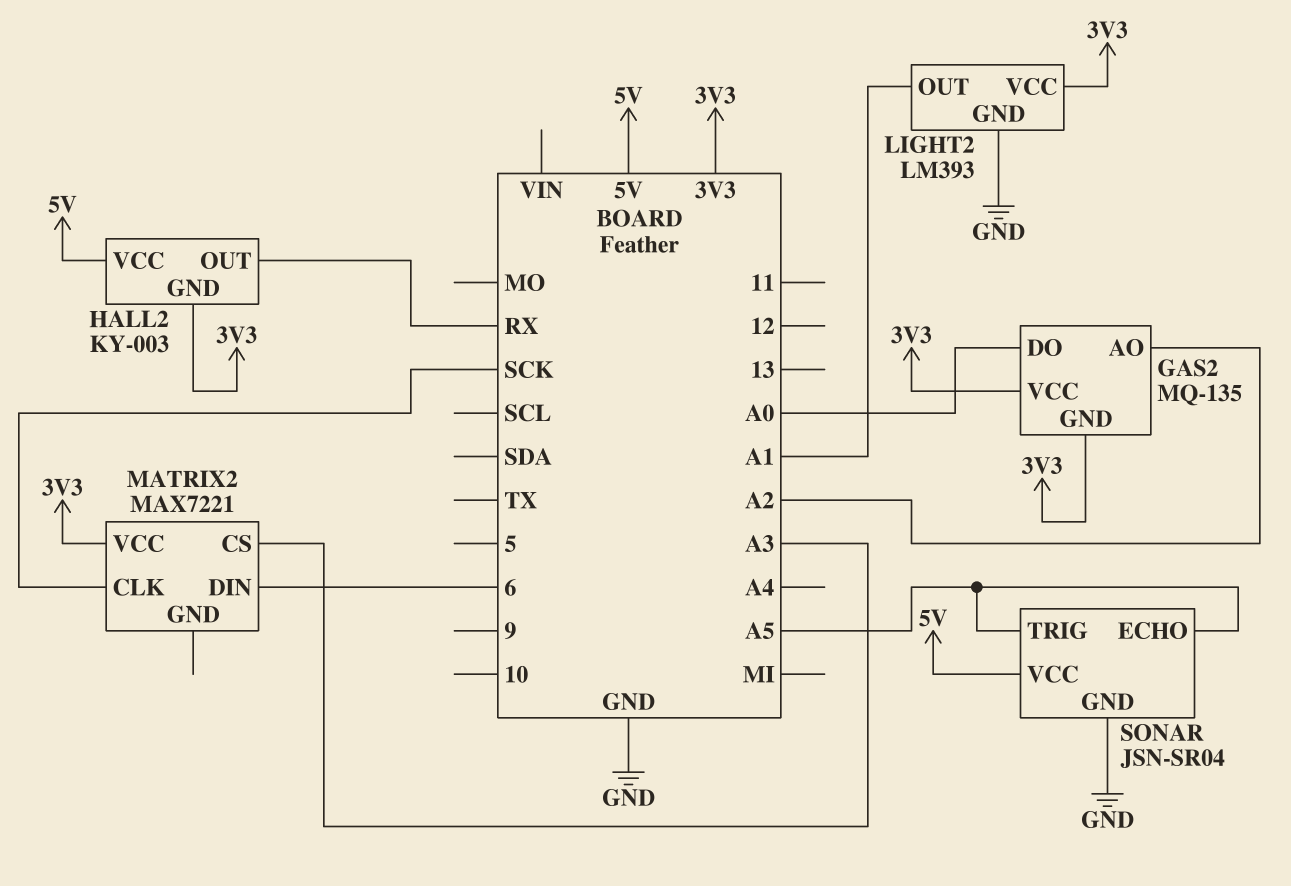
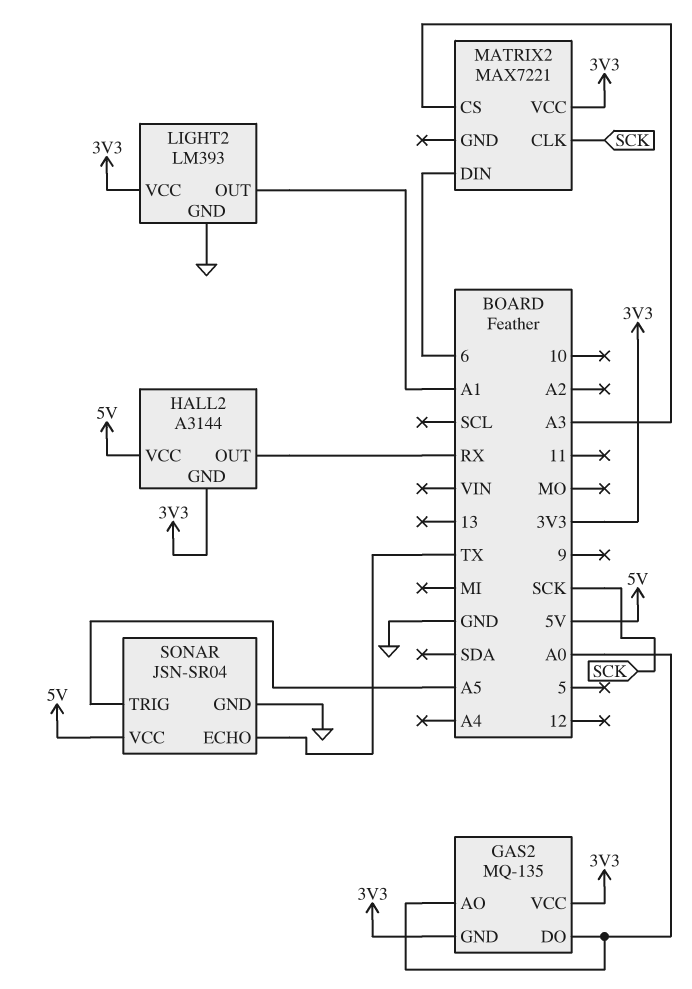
GAS2 pin AO: A2 -> A0
HALL2: KY-003 -> A3144
SONAR pin ECHO: A5 -> TX

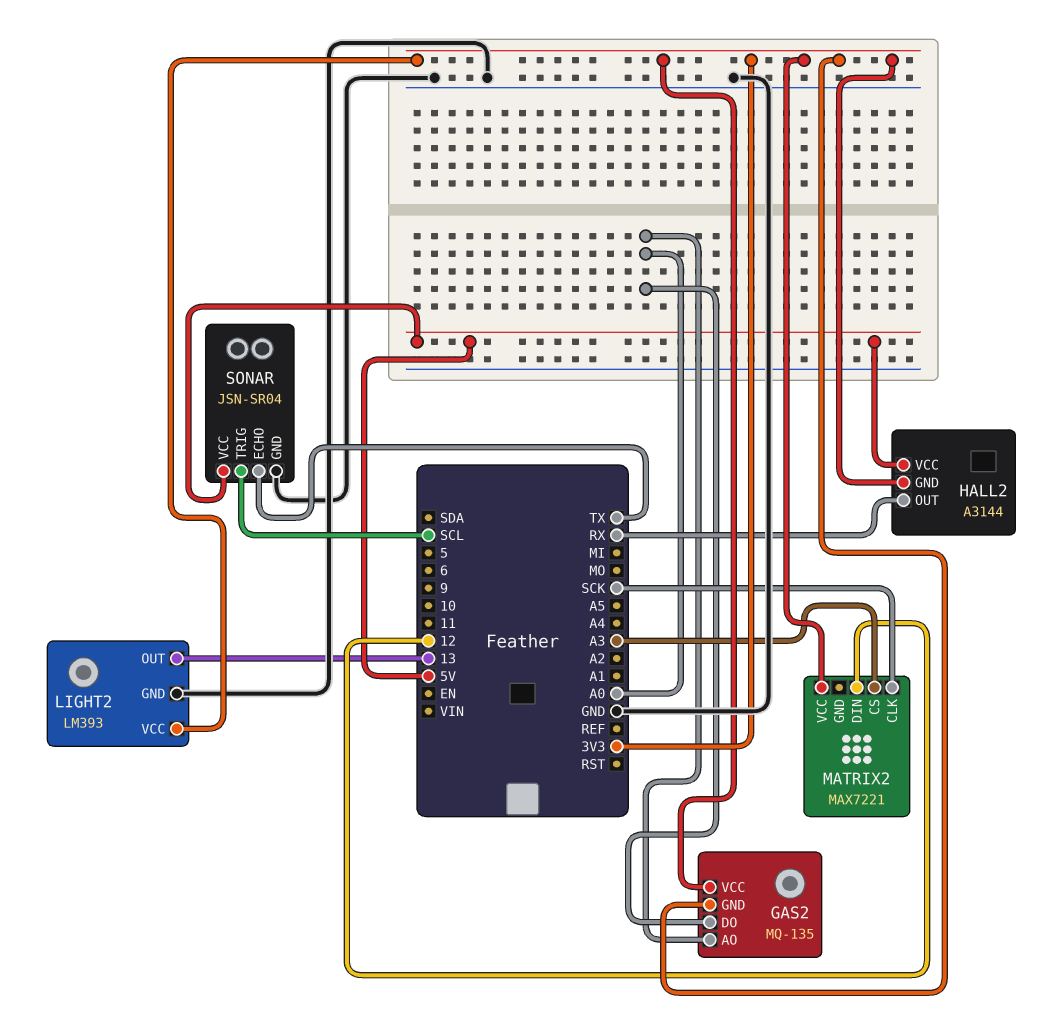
LIGHT2 pin OUT: A1 -> 13
MATRIX2 pin DIN: 6 -> 12
SONAR pin TRIG: A5 -> SCL

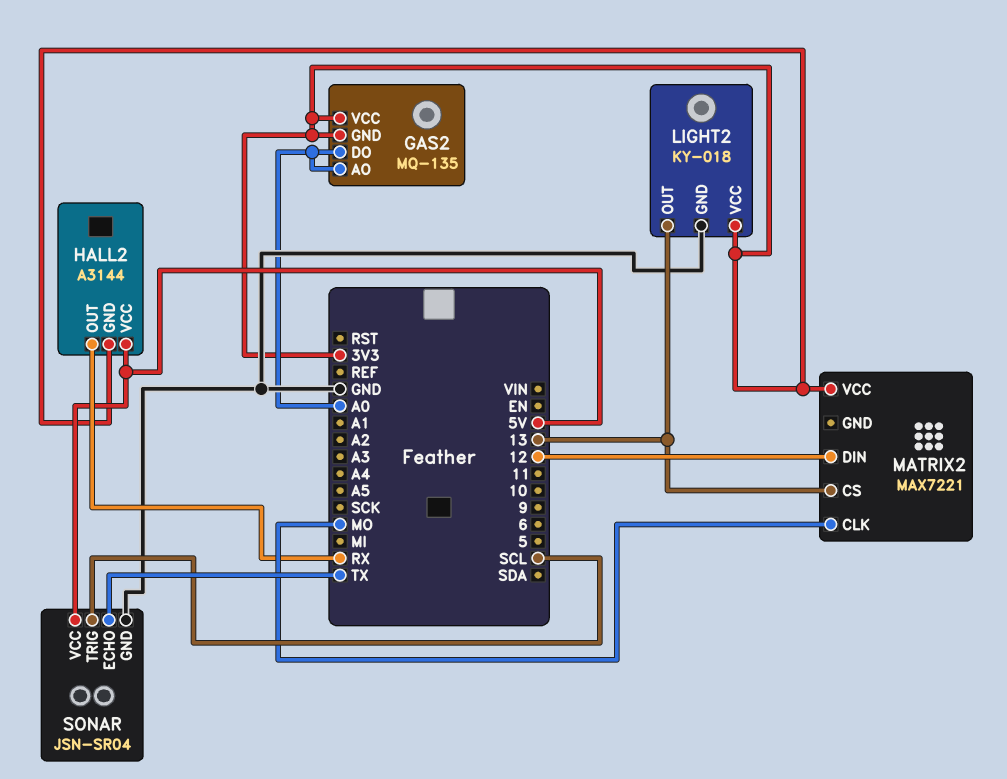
LIGHT2: LM393 -> KY-018
MATRIX2 pin CLK: SCK -> MO
MATRIX2 pin CS: A3 -> 13

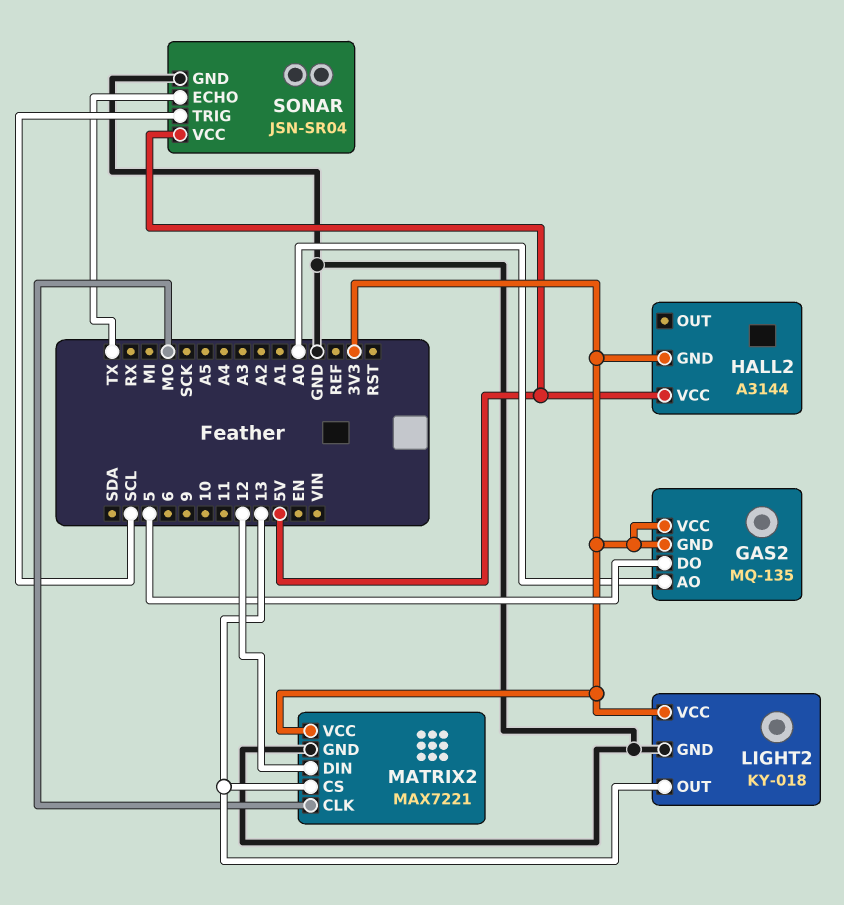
GAS2 pin DO: A0 -> 5
HALL2 pin OUT: RX -> none
MATRIX2 pin GND: none -> GND

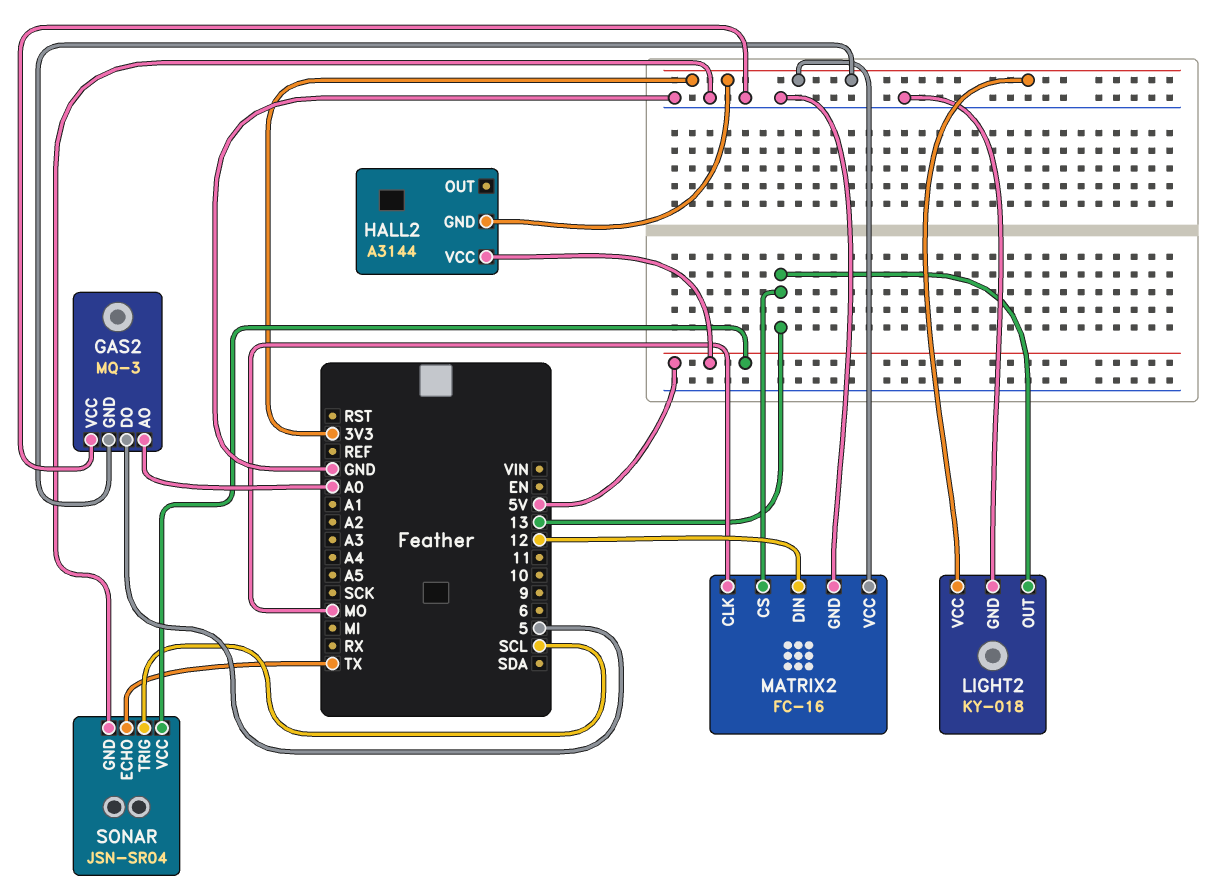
GAS2: MQ-135 -> MQ-3
GAS2 pin VCC: 3V3 -> GND
MATRIX2: MAX7221 -> FC-16

